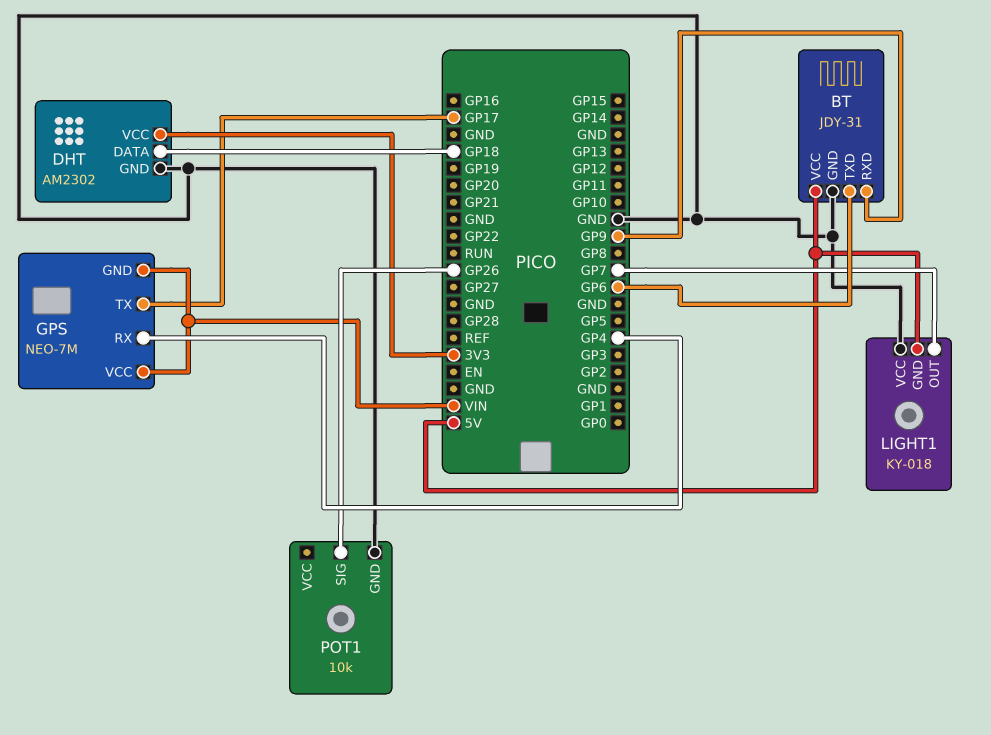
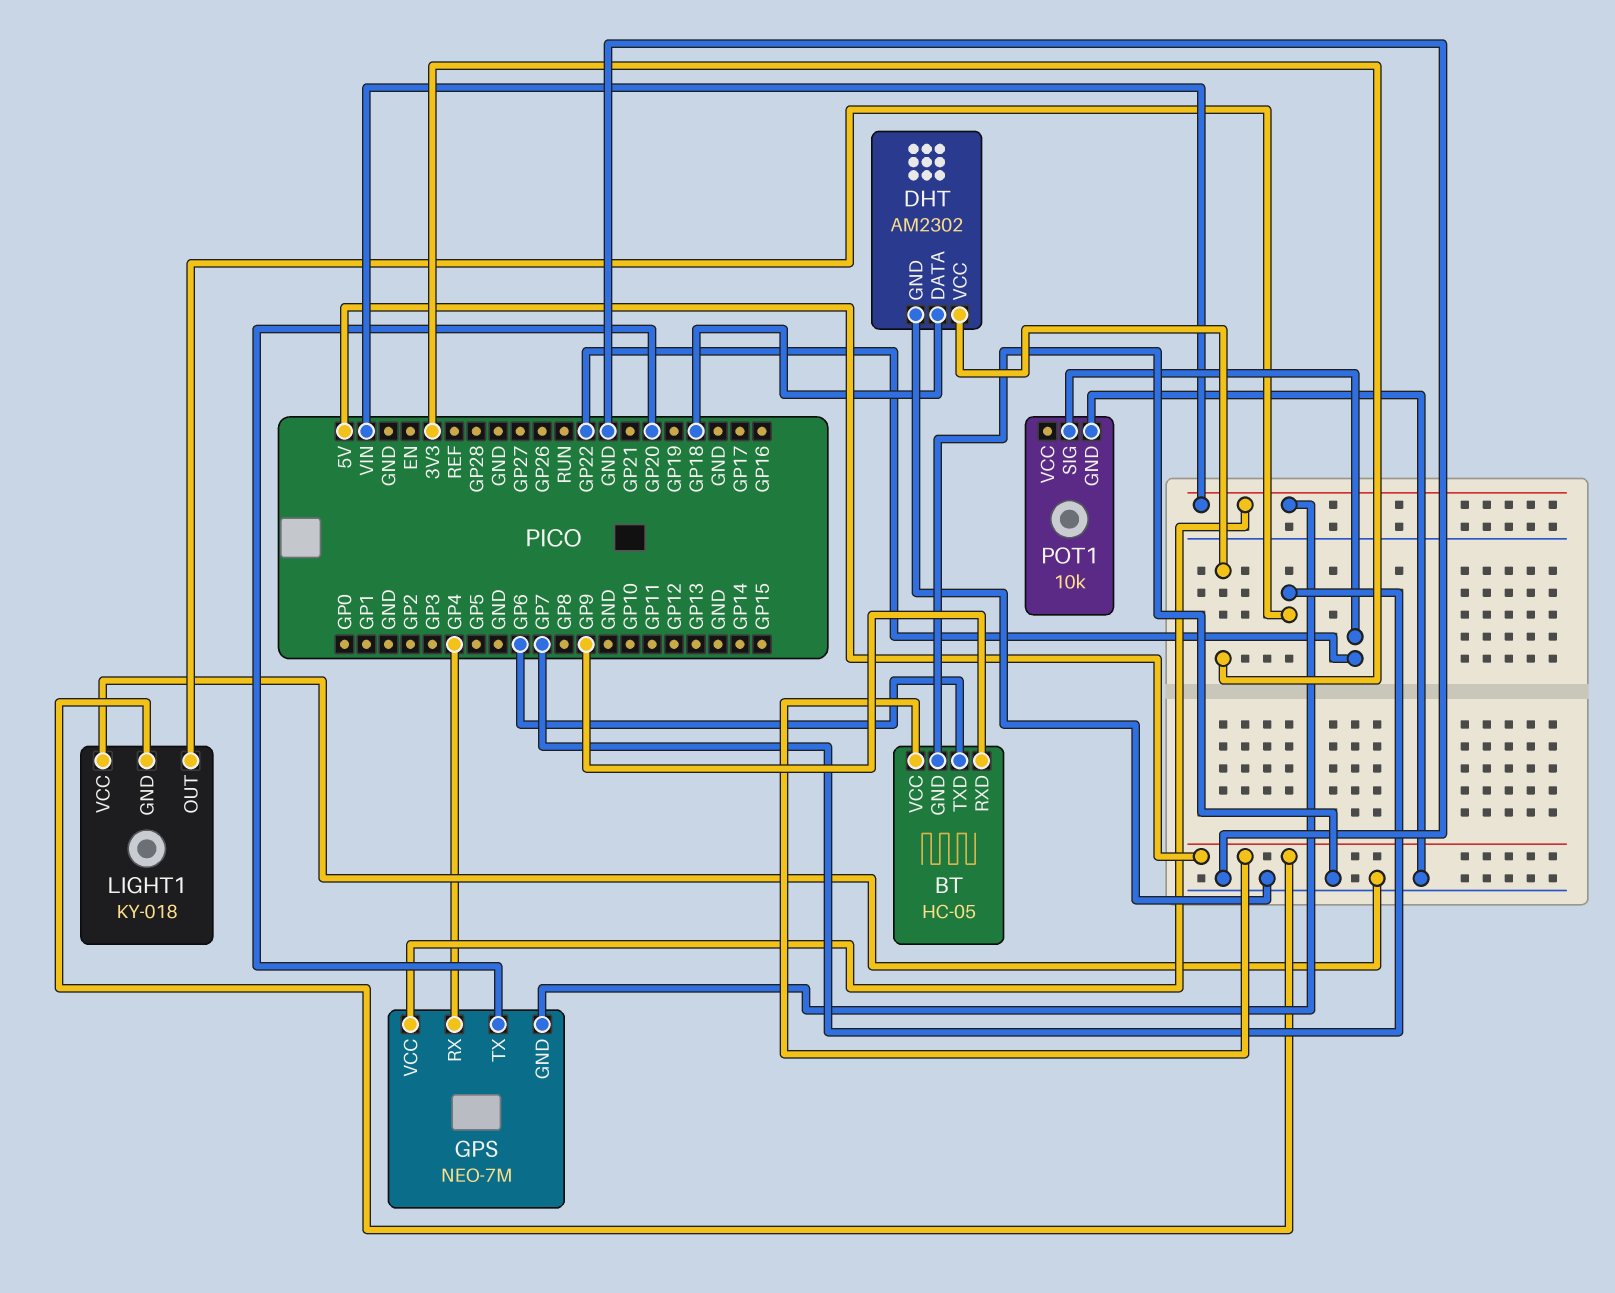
BT: JDY-31 -> HC-05
GPS pin TX: GP17 -> GP20
POT1 pin SIG: GP26 -> GP22

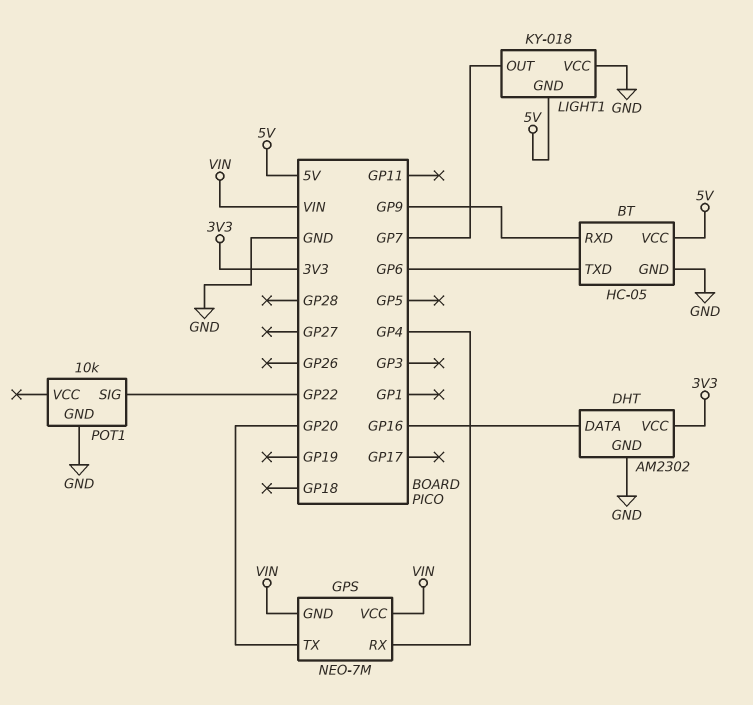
DHT pin DATA: GP18 -> GP16

